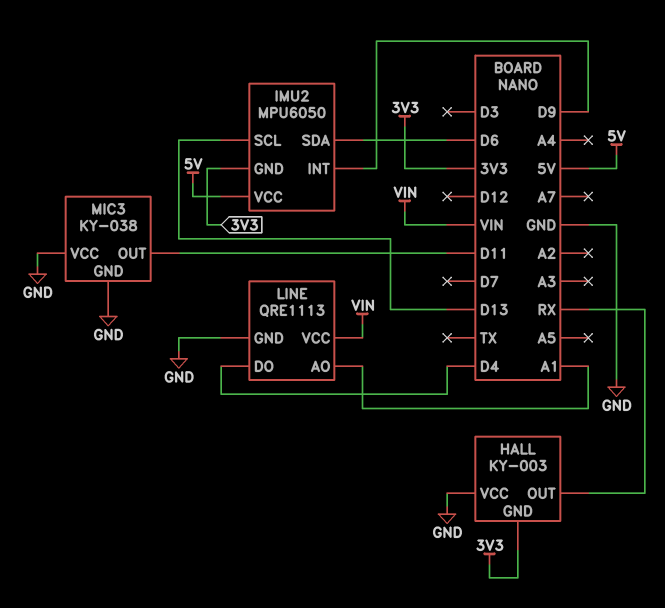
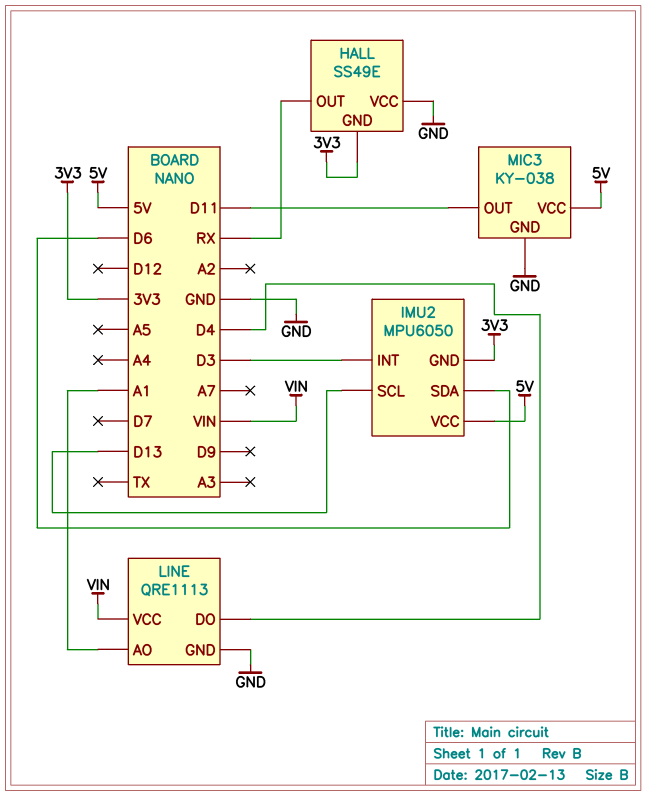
HALL: KY-003 -> SS49E
IMU2 pin INT: D9 -> D3
MIC3 pin VCC: GND -> 5V

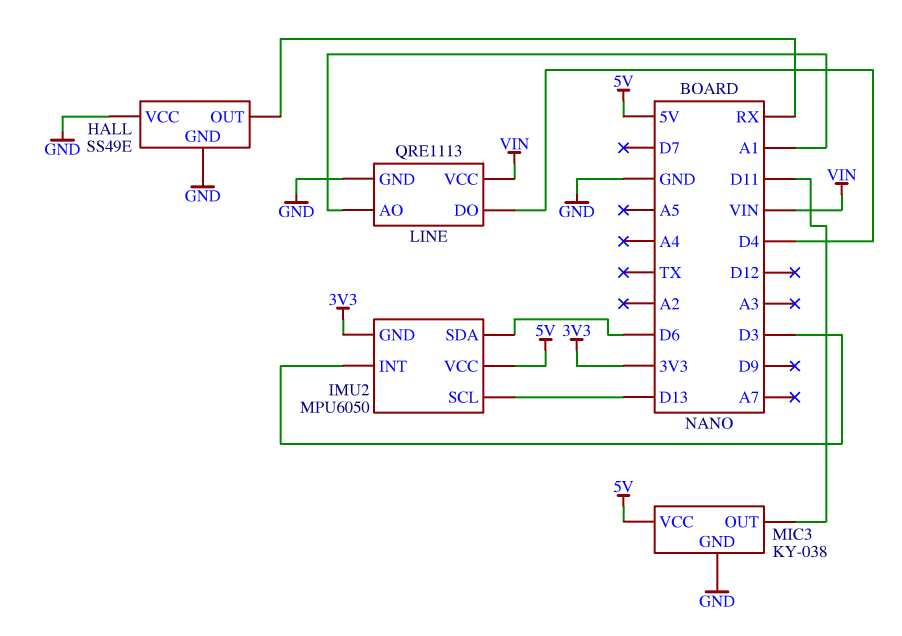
HALL pin GND: 3V3 -> GND

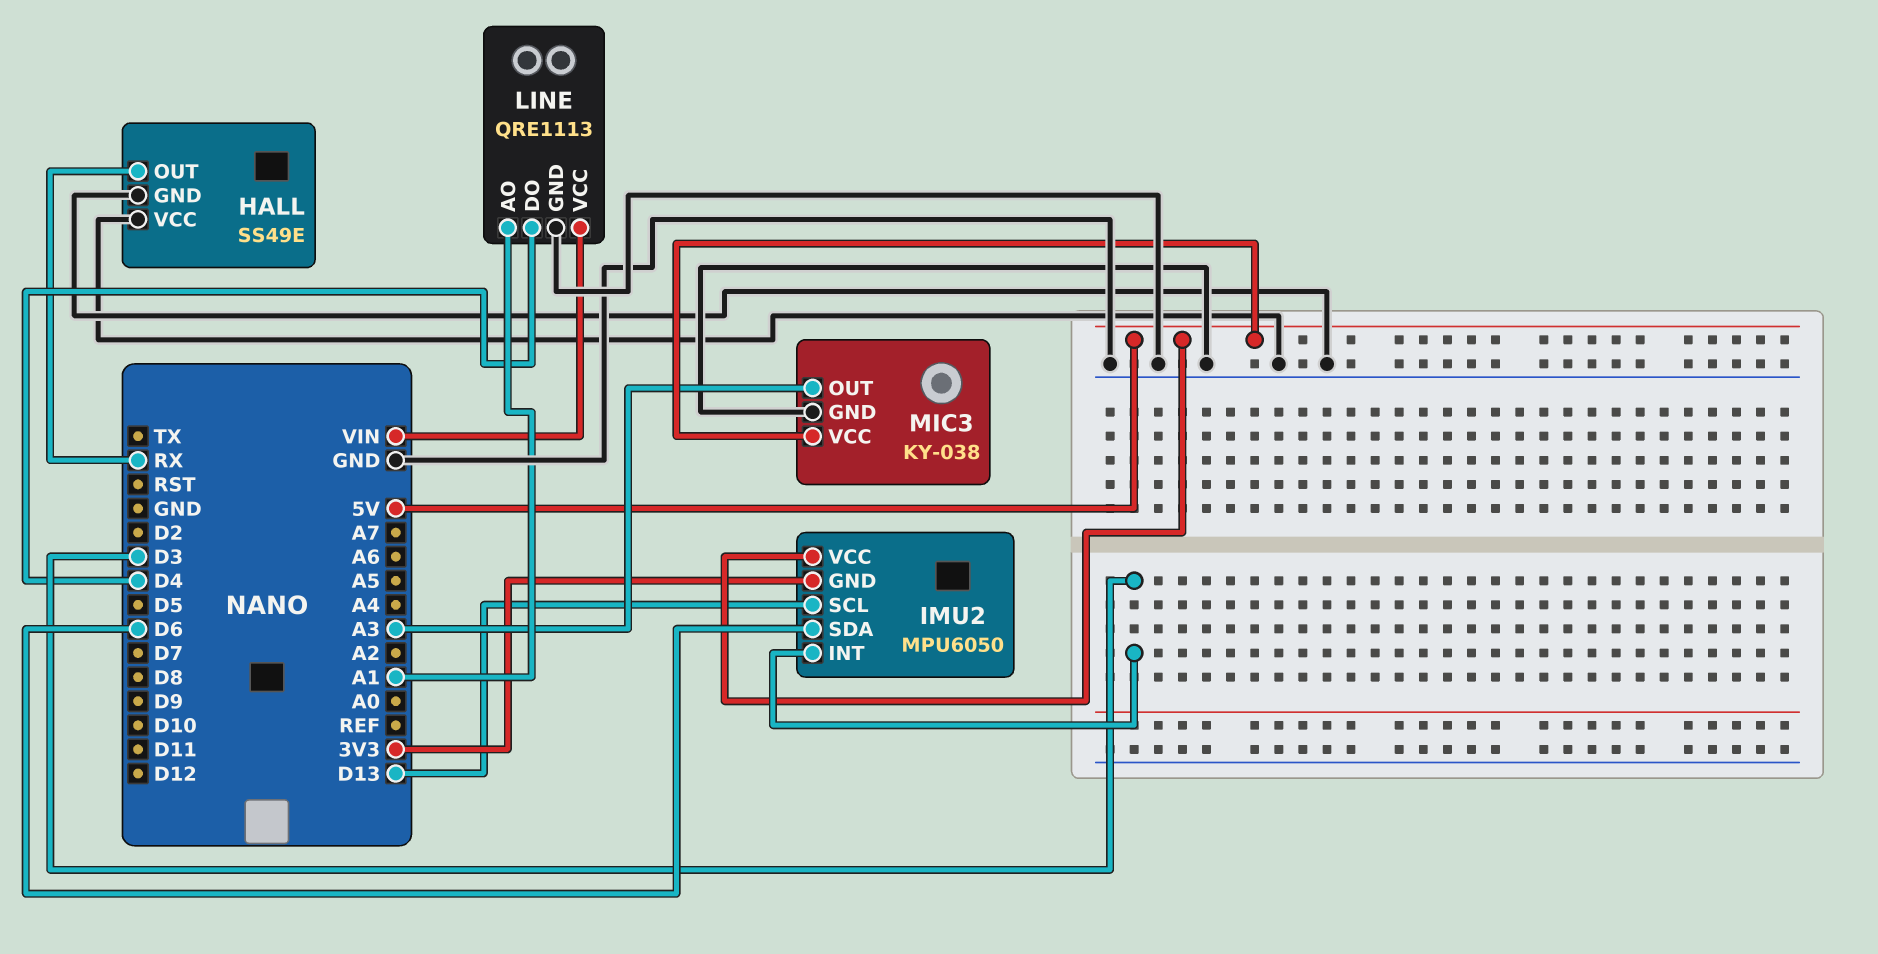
MIC3 pin OUT: D11 -> A3

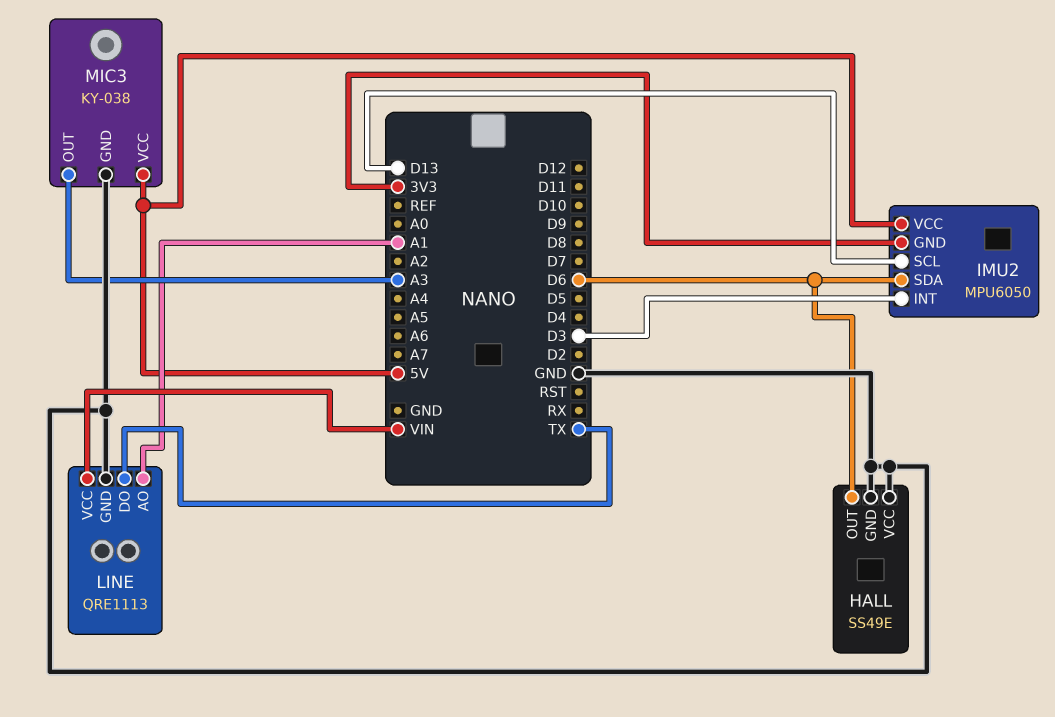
HALL pin OUT: RX -> D6
LINE pin DO: D4 -> TX

